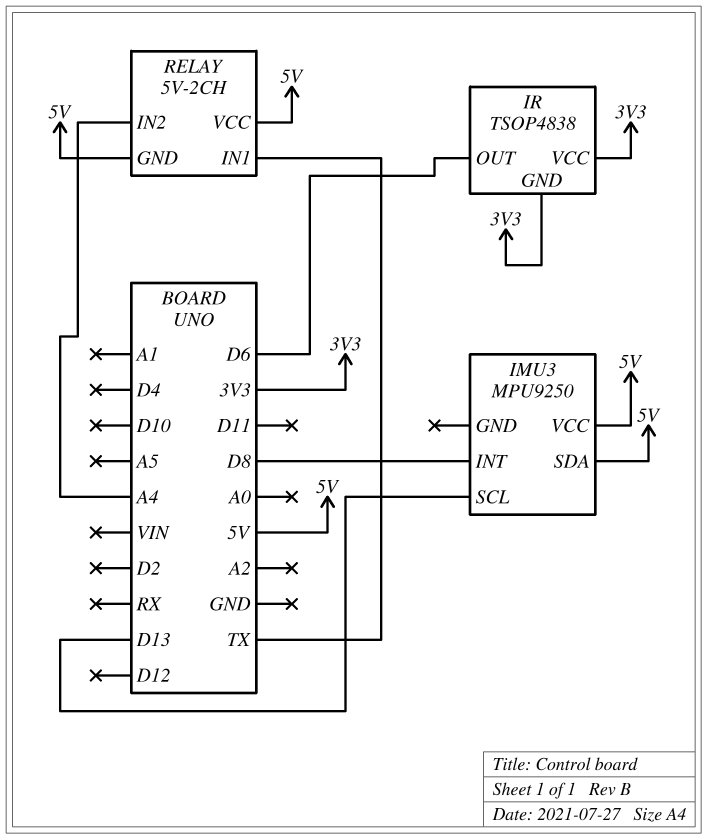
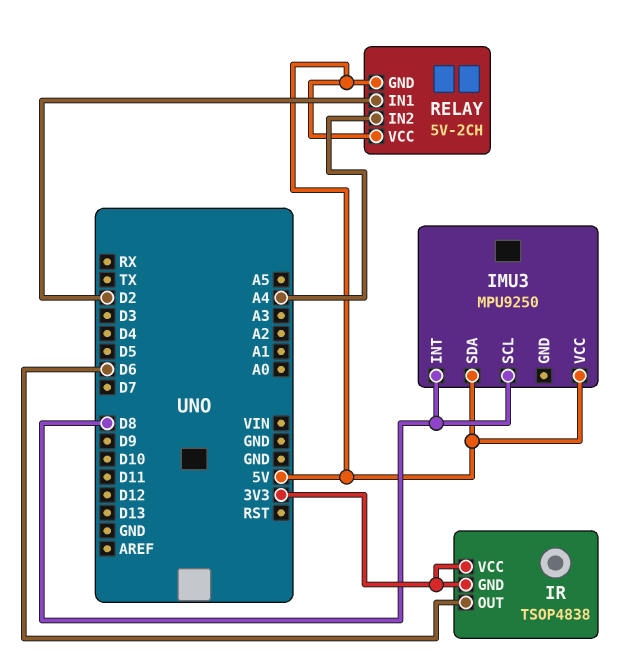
IMU3 pin SCL: D13 -> D8
RELAY pin IN1: TX -> D2

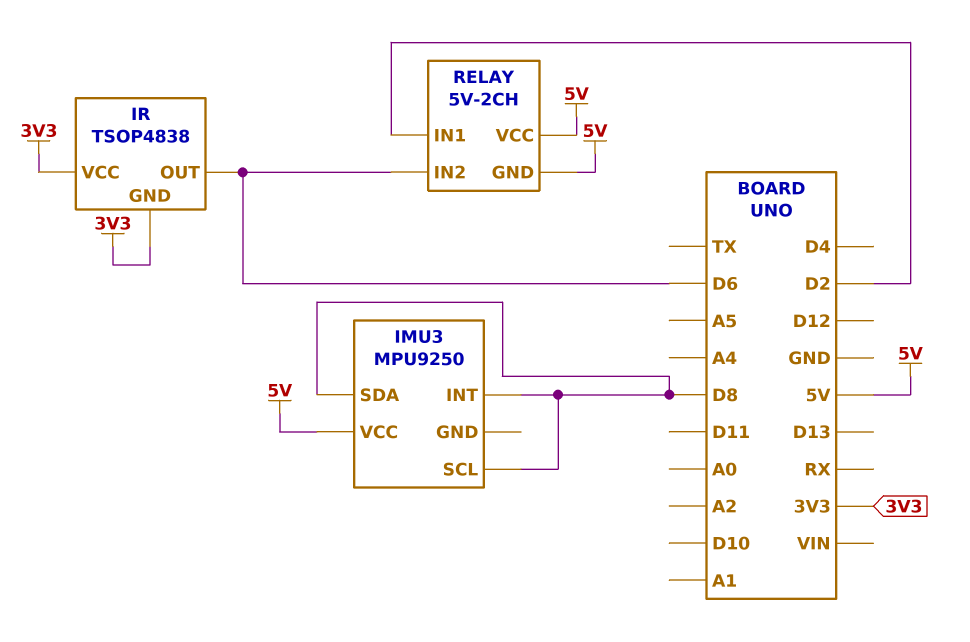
IMU3 pin SDA: 5V -> D8
RELAY pin IN2: A4 -> D6

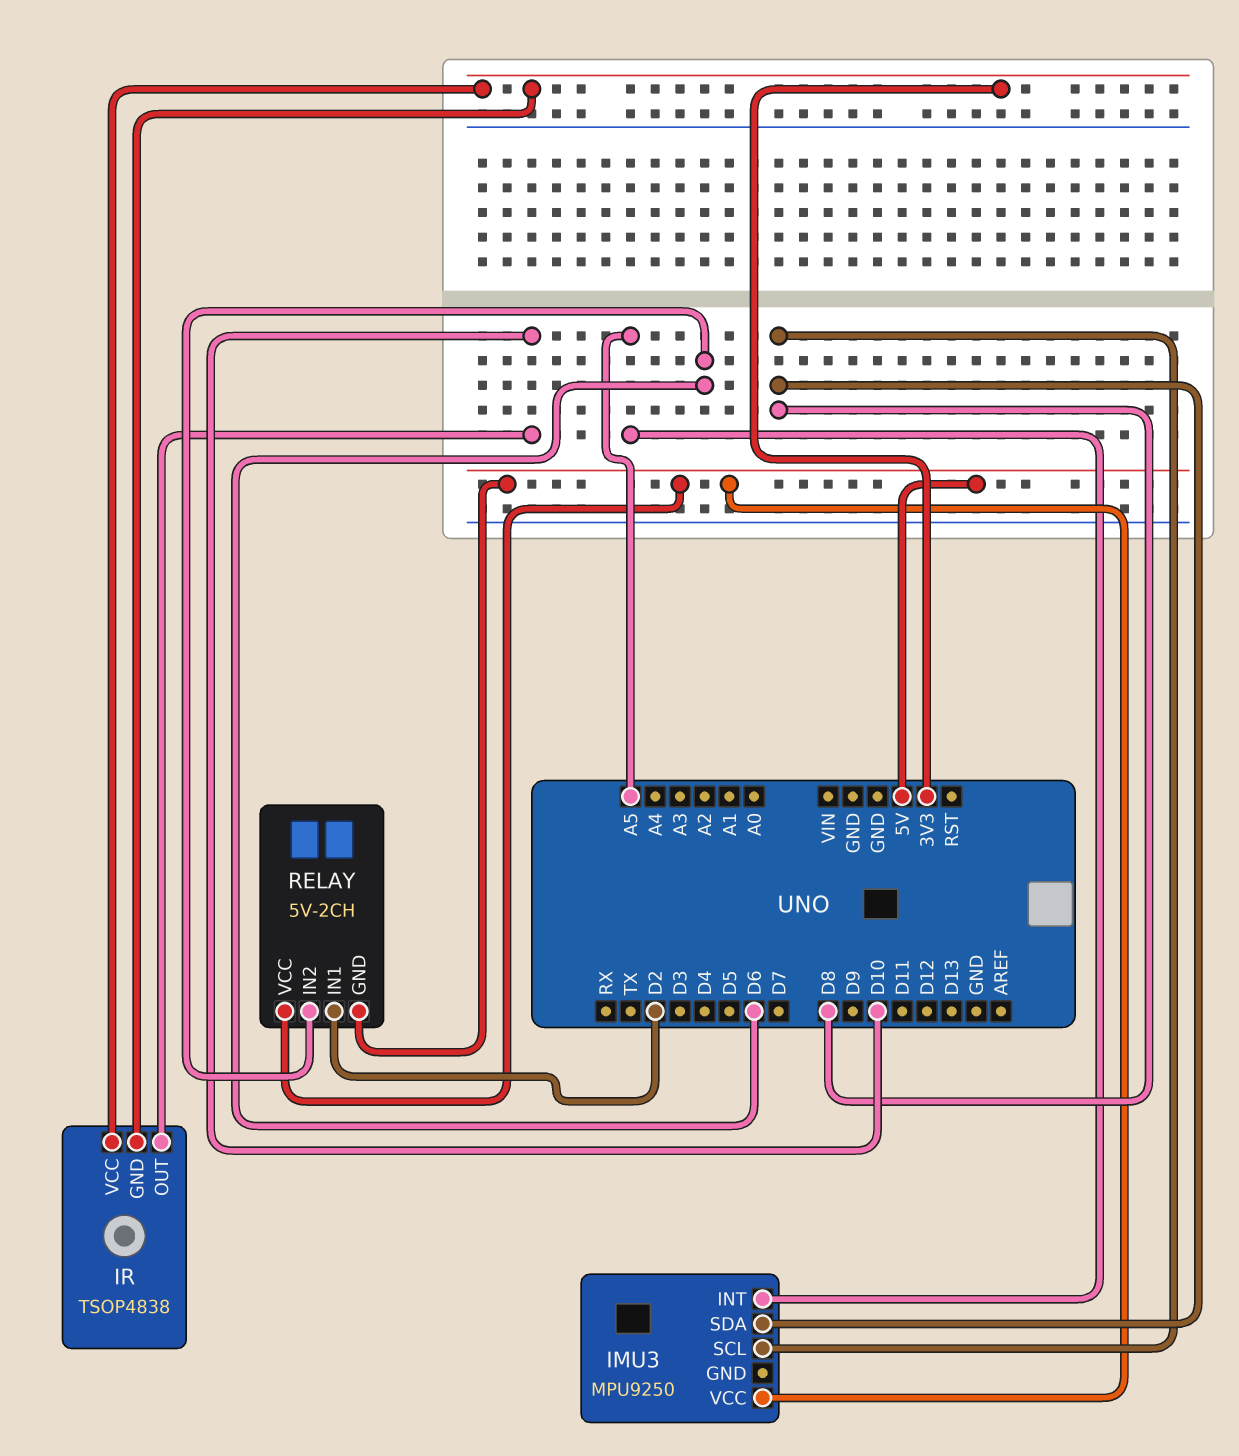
IMU3 pin INT: D8 -> A5
IR pin OUT: D6 -> D10

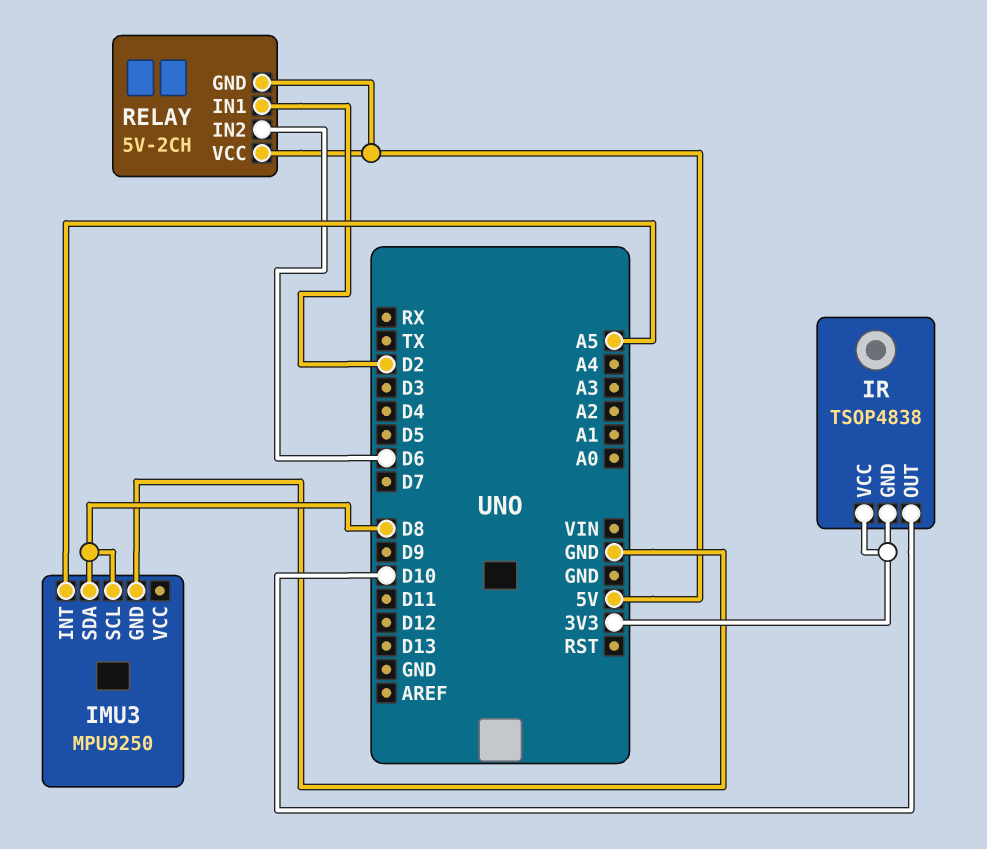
IMU3 pin GND: none -> GND
IMU3 pin VCC: 5V -> none

